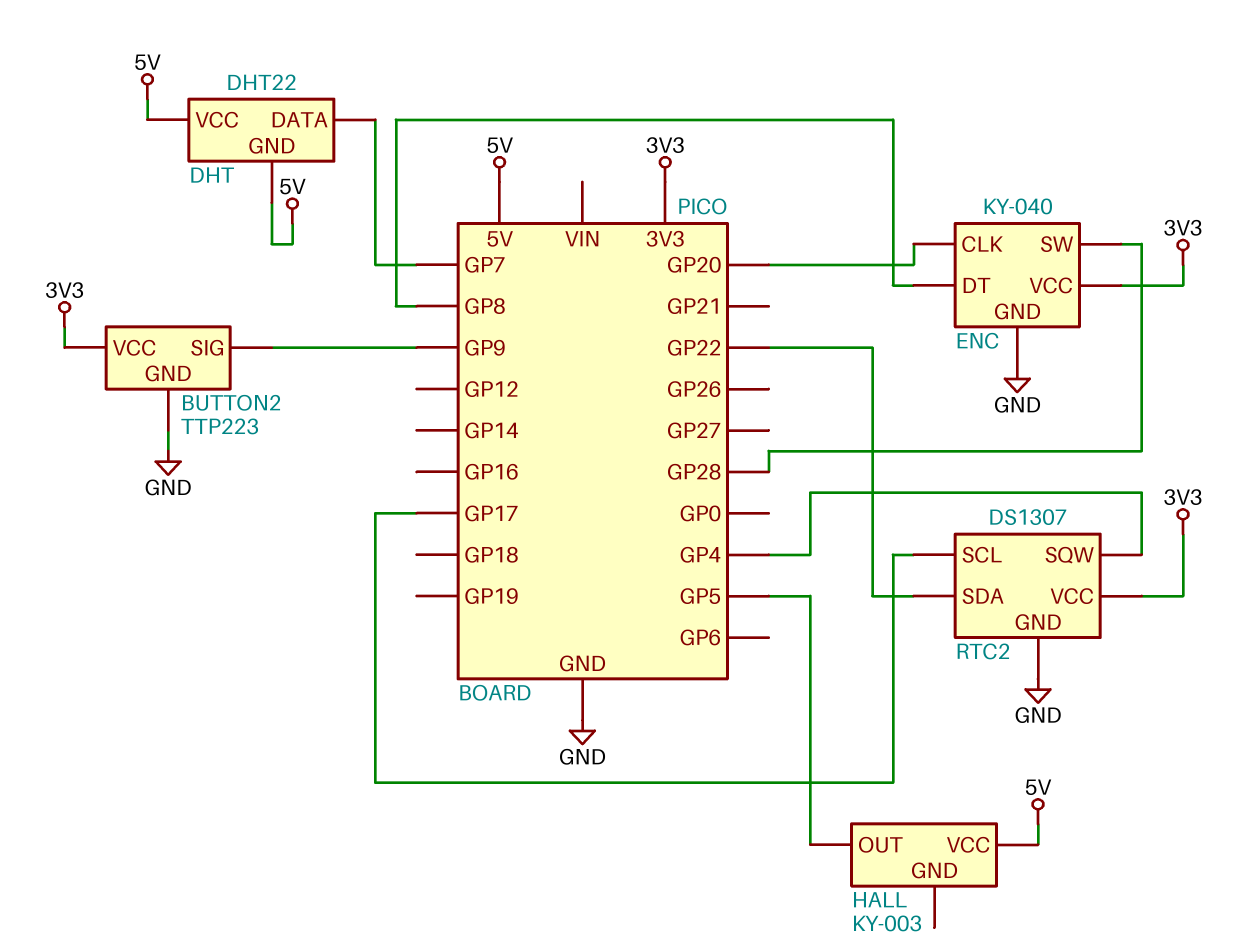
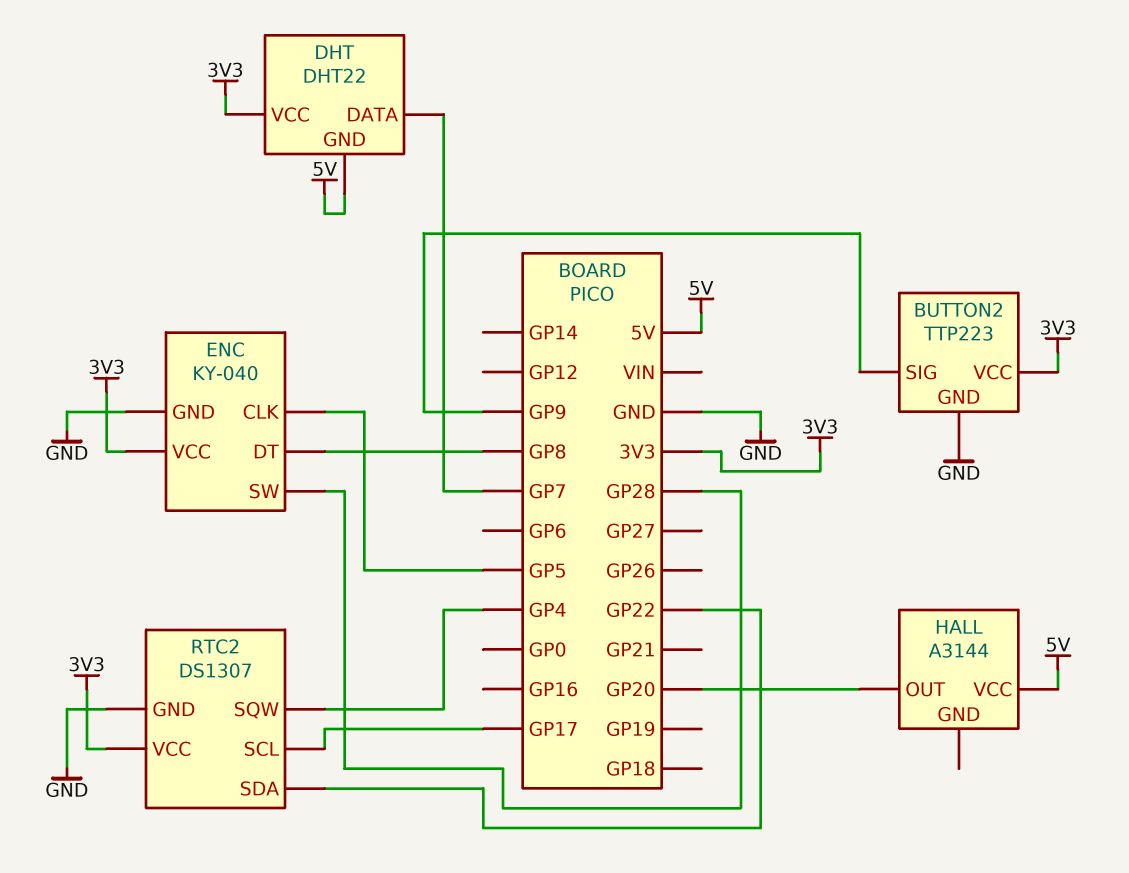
DHT pin VCC: 5V -> 3V3
ENC pin CLK: GP20 -> GP5
HALL: KY-003 -> A3144
HALL pin OUT: GP5 -> GP20

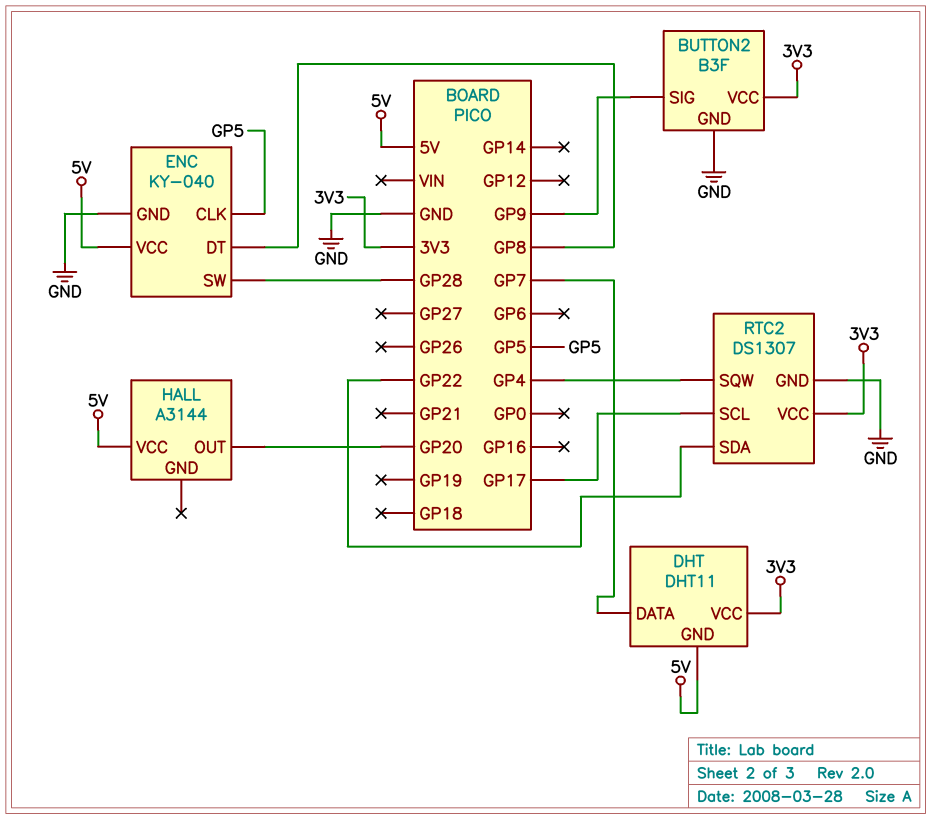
BUTTON2: TTP223 -> B3F
DHT: DHT22 -> DHT11
ENC pin VCC: 3V3 -> 5V

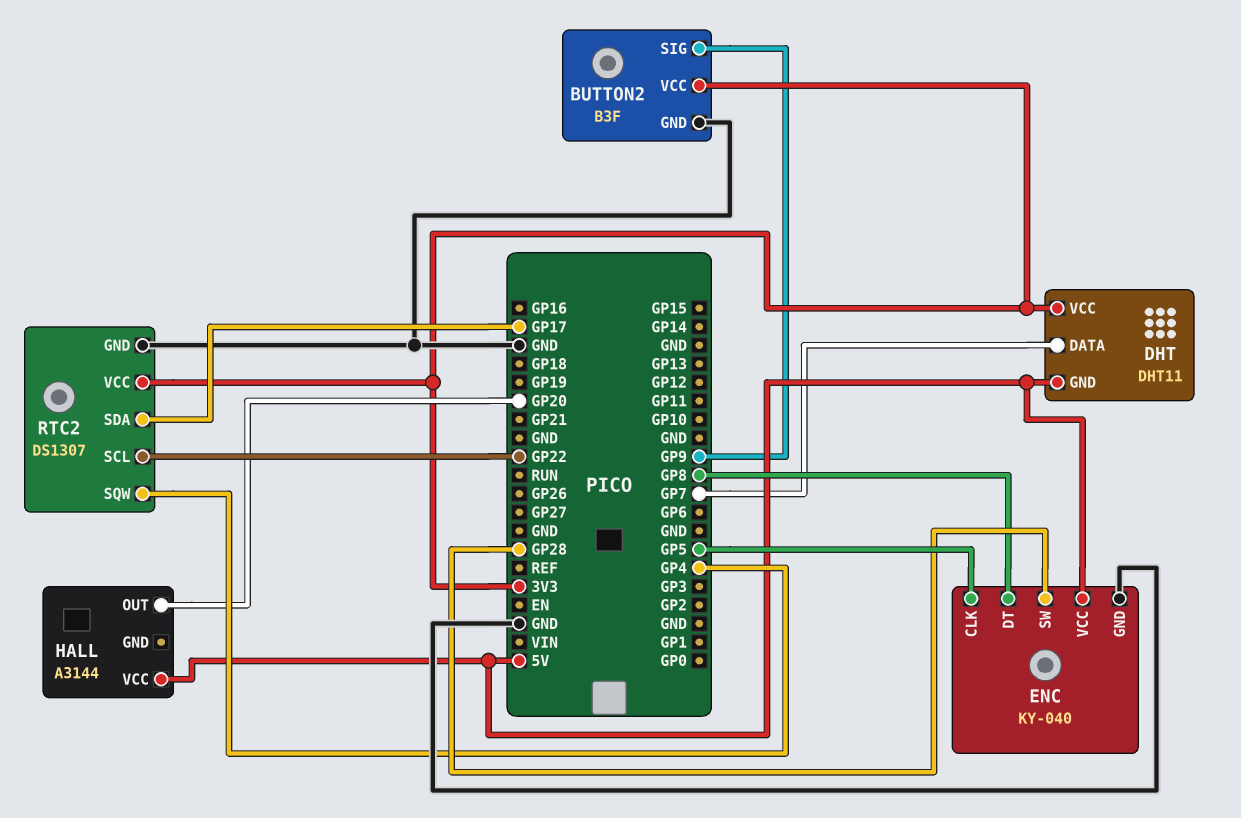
RTC2 pin SCL: GP17 -> GP22
RTC2 pin SDA: GP22 -> GP17

